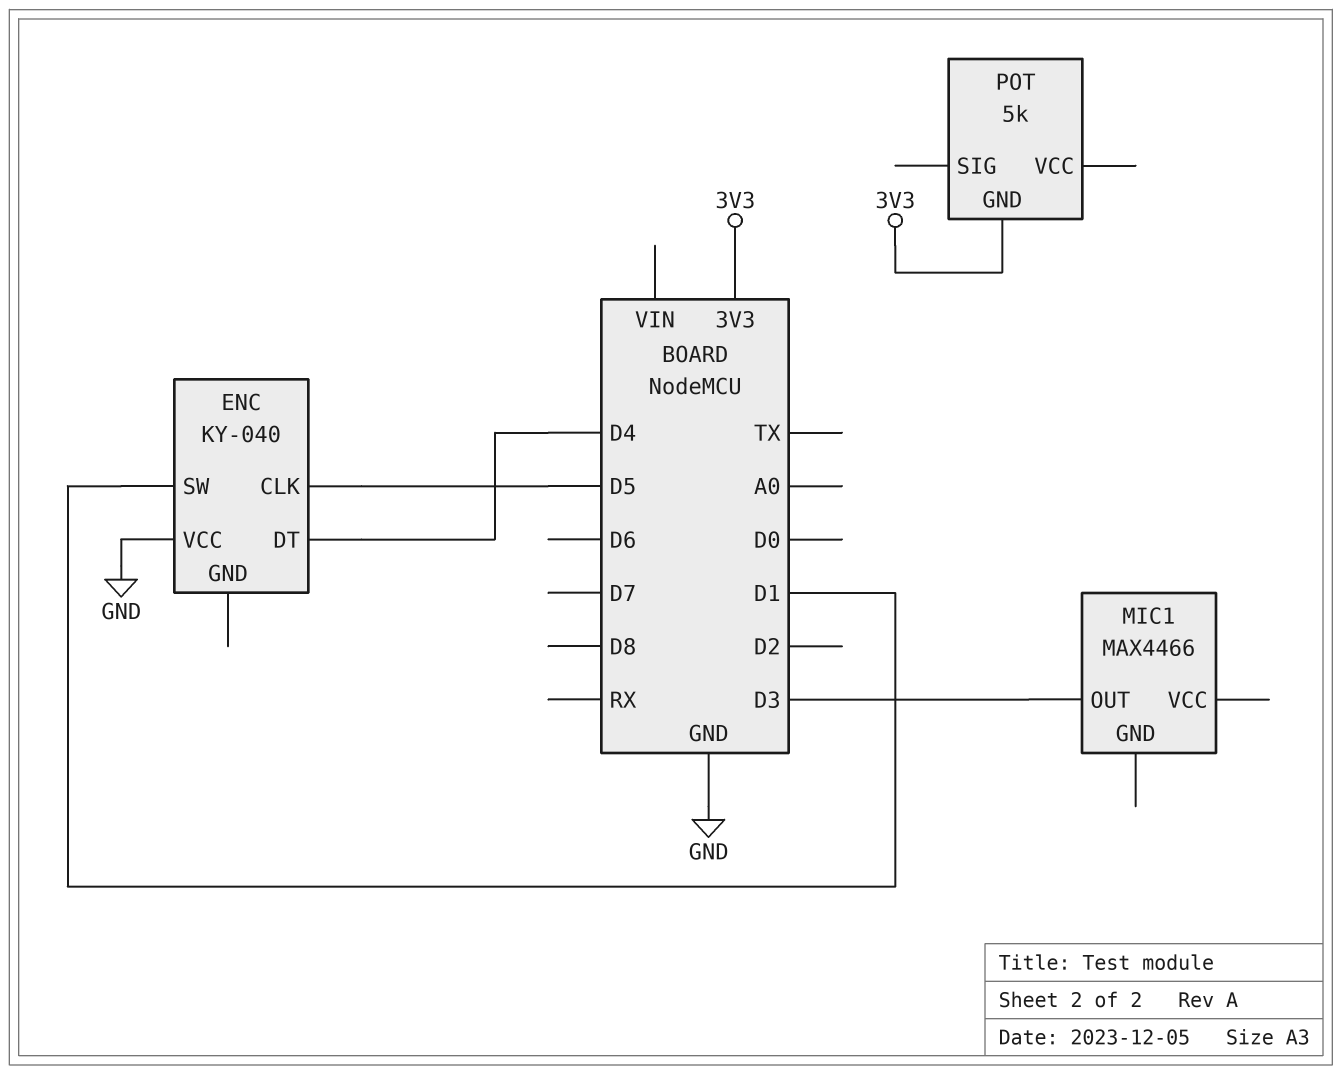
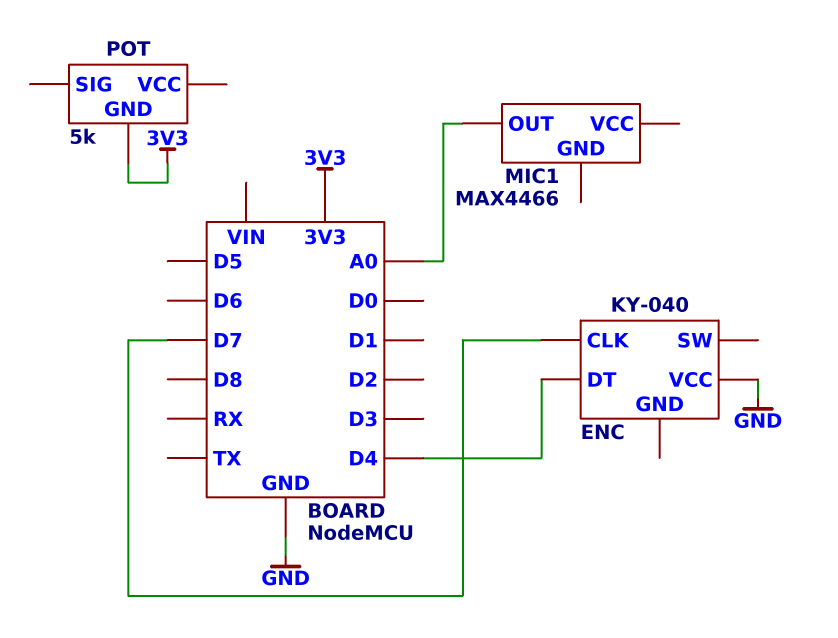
ENC pin CLK: D5 -> D7
ENC pin SW: D1 -> none
MIC1 pin OUT: D3 -> A0

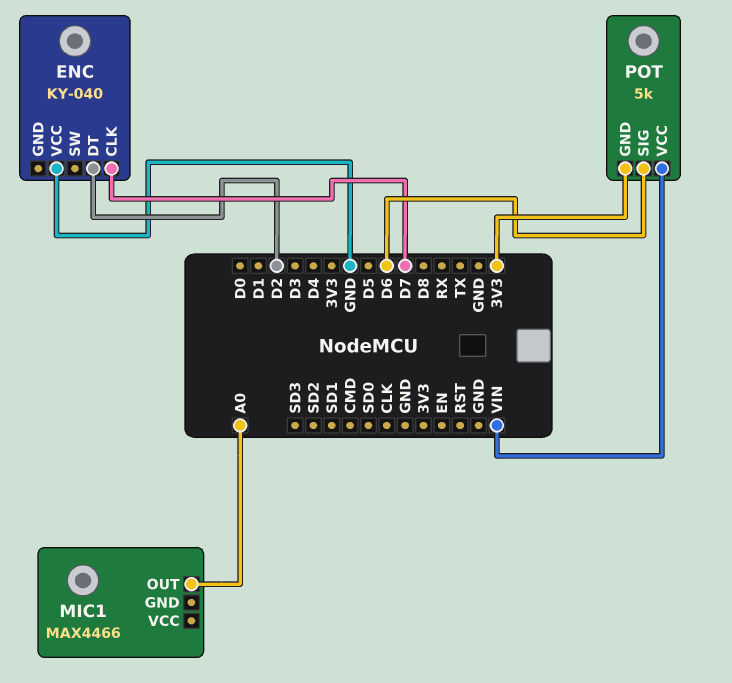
ENC pin DT: D4 -> D2
POT pin SIG: none -> D6
POT pin VCC: none -> VIN

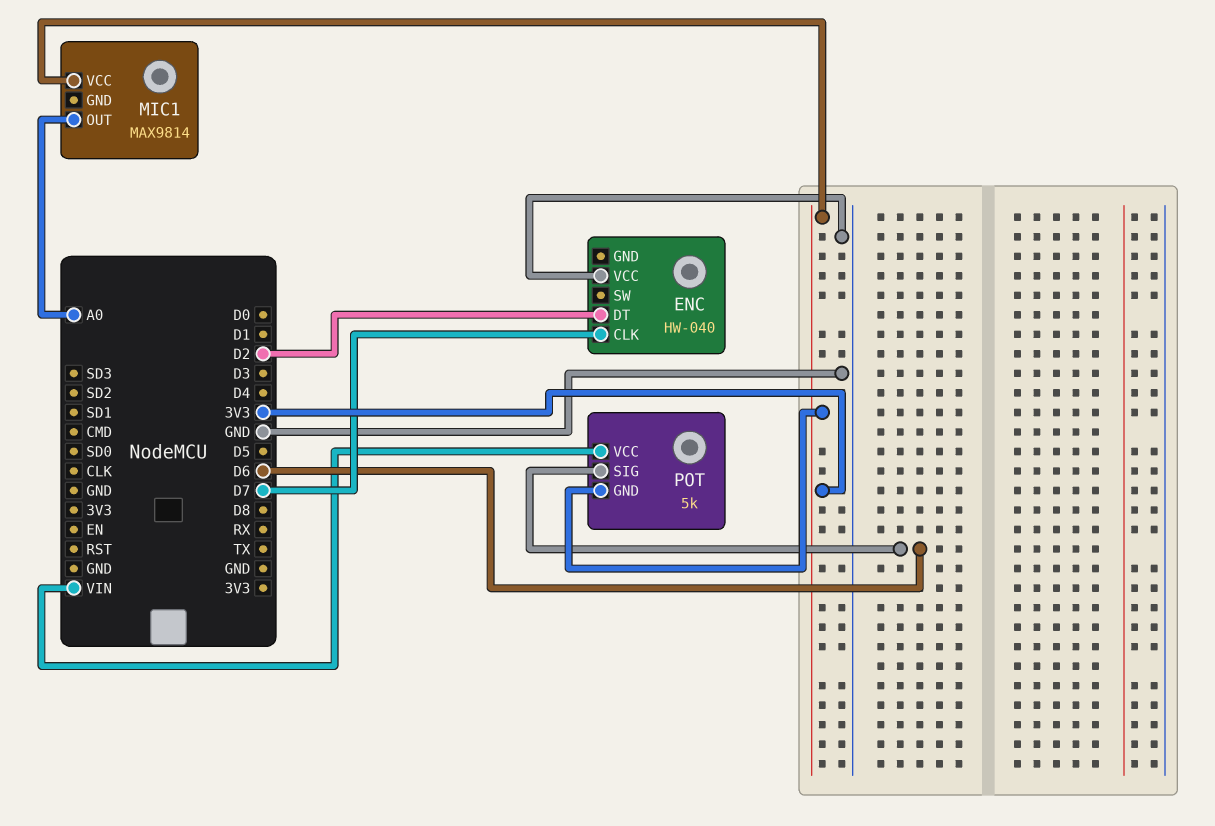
ENC: KY-040 -> HW-040
MIC1: MAX4466 -> MAX9814
MIC1 pin VCC: none -> 3V3

